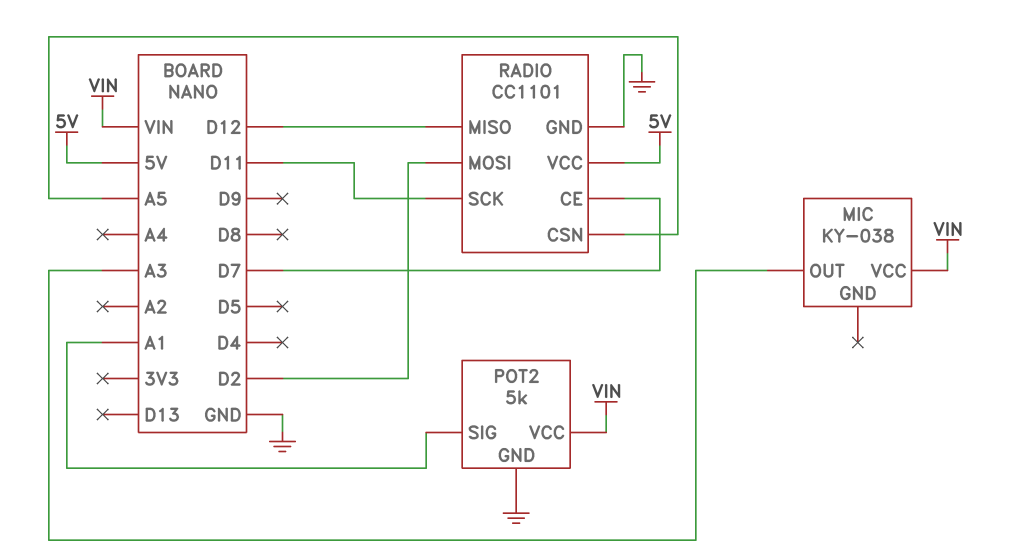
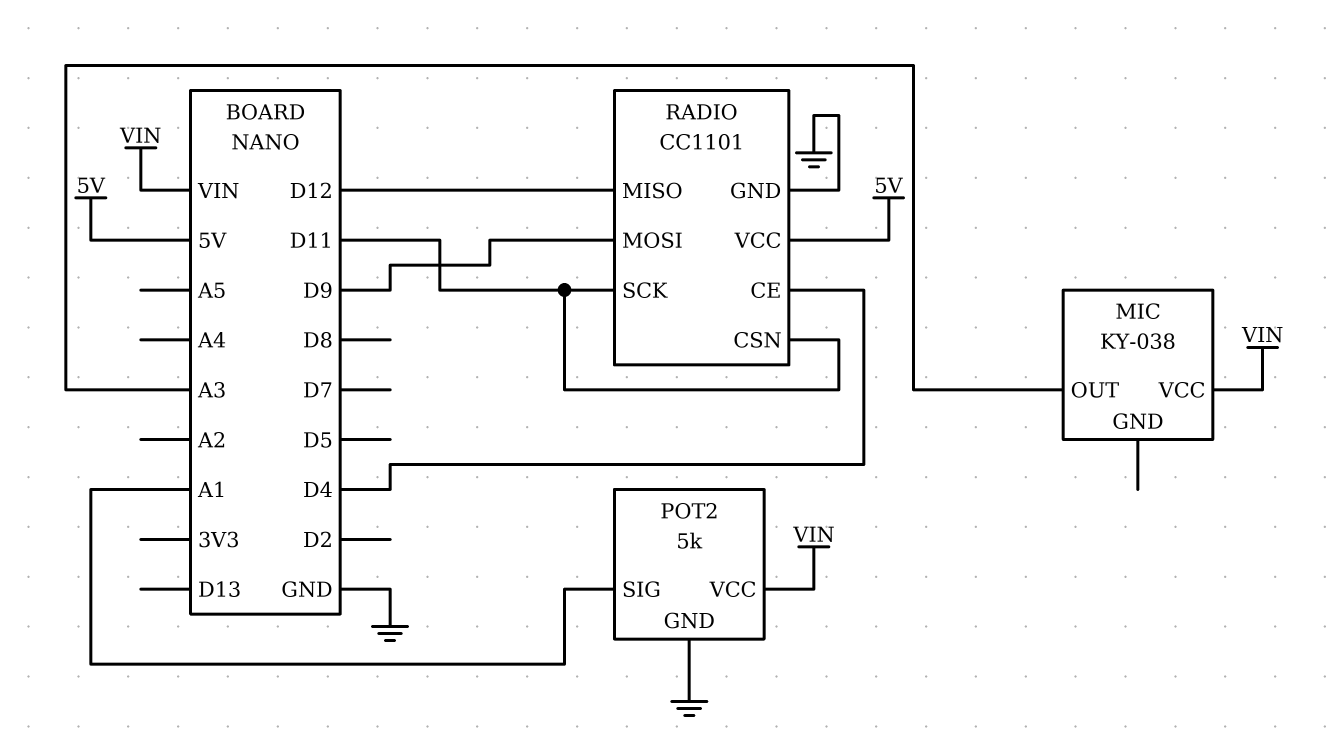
RADIO pin CE: D7 -> D4
RADIO pin CSN: A5 -> D11
RADIO pin MOSI: D2 -> D9

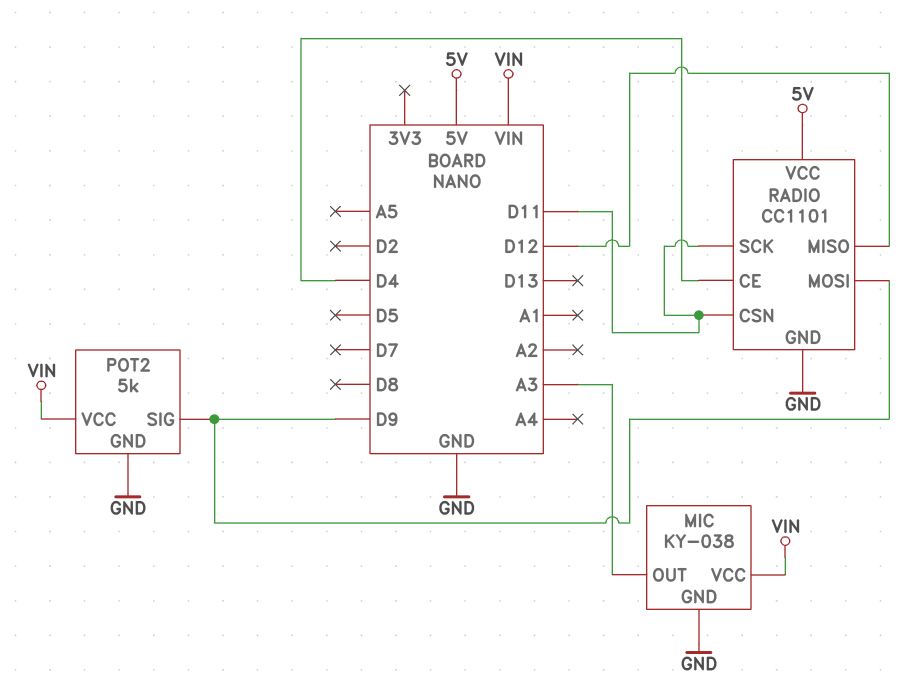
MIC pin GND: none -> GND
POT2 pin SIG: A1 -> D9

